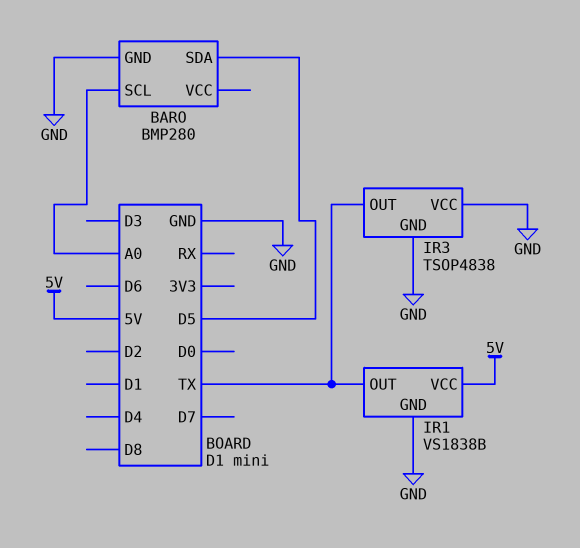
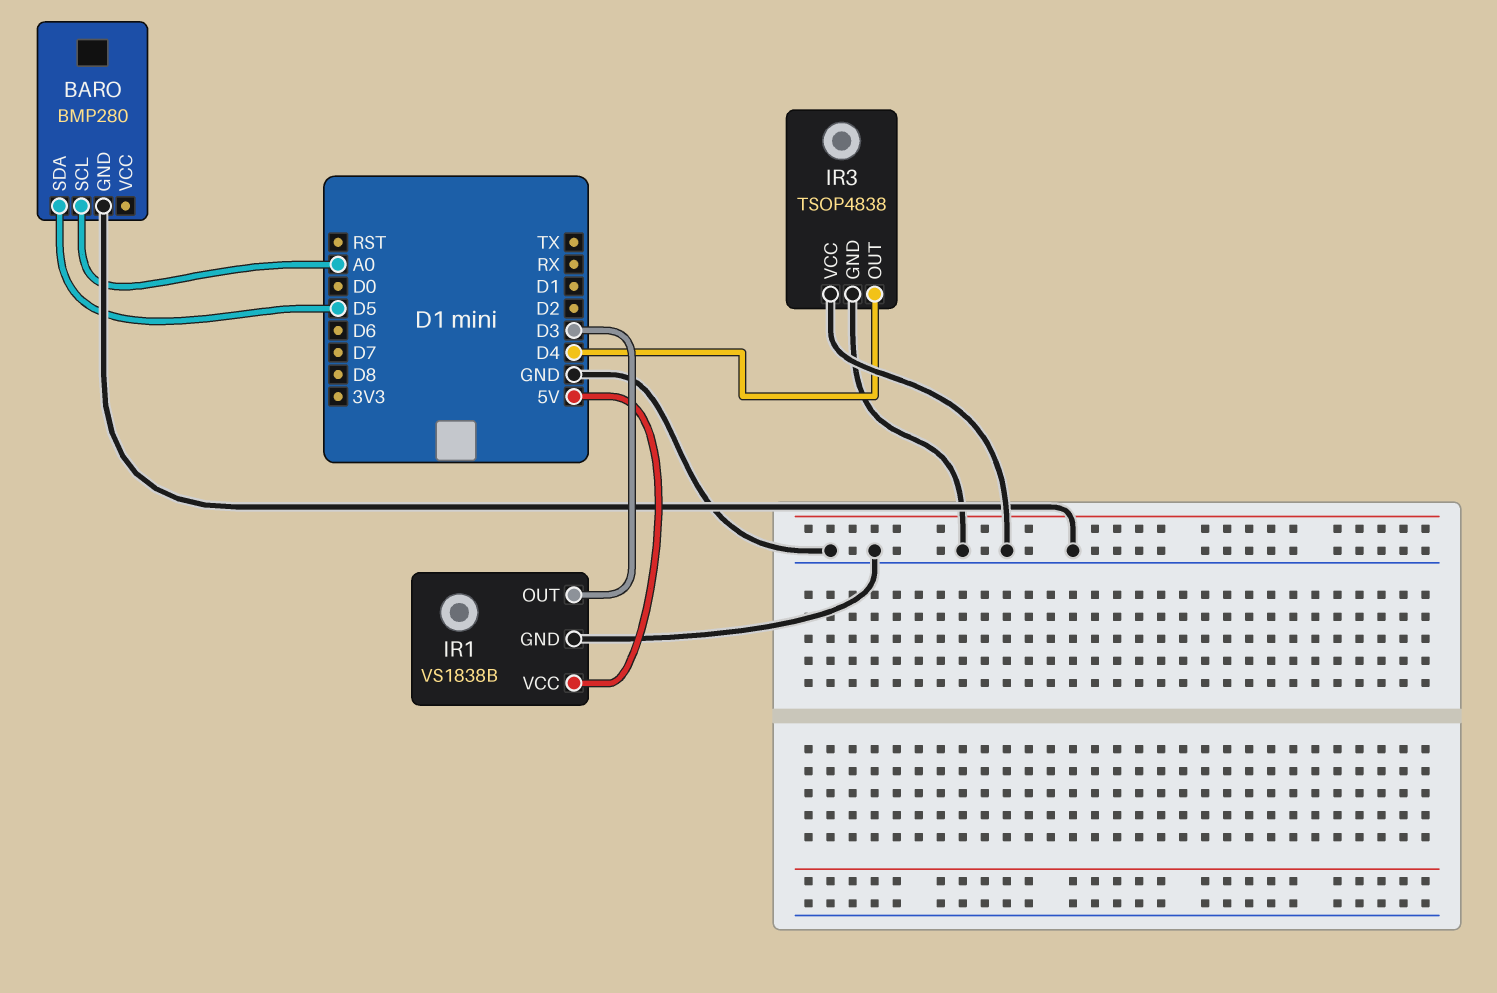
IR1 pin OUT: TX -> D3
IR3 pin OUT: TX -> D4

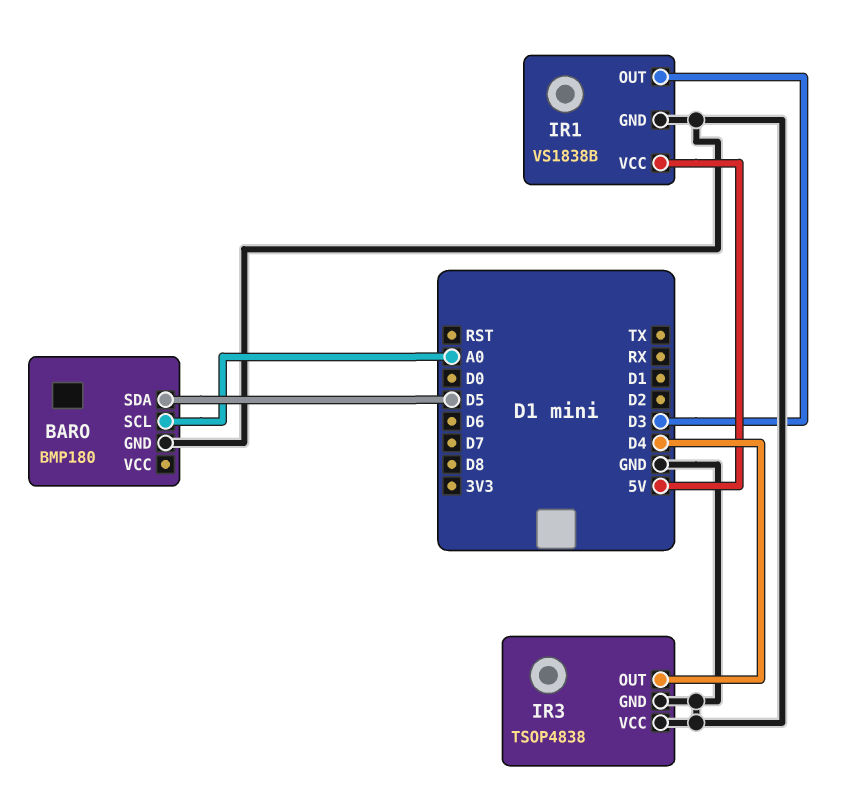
BARO: BMP280 -> BMP180

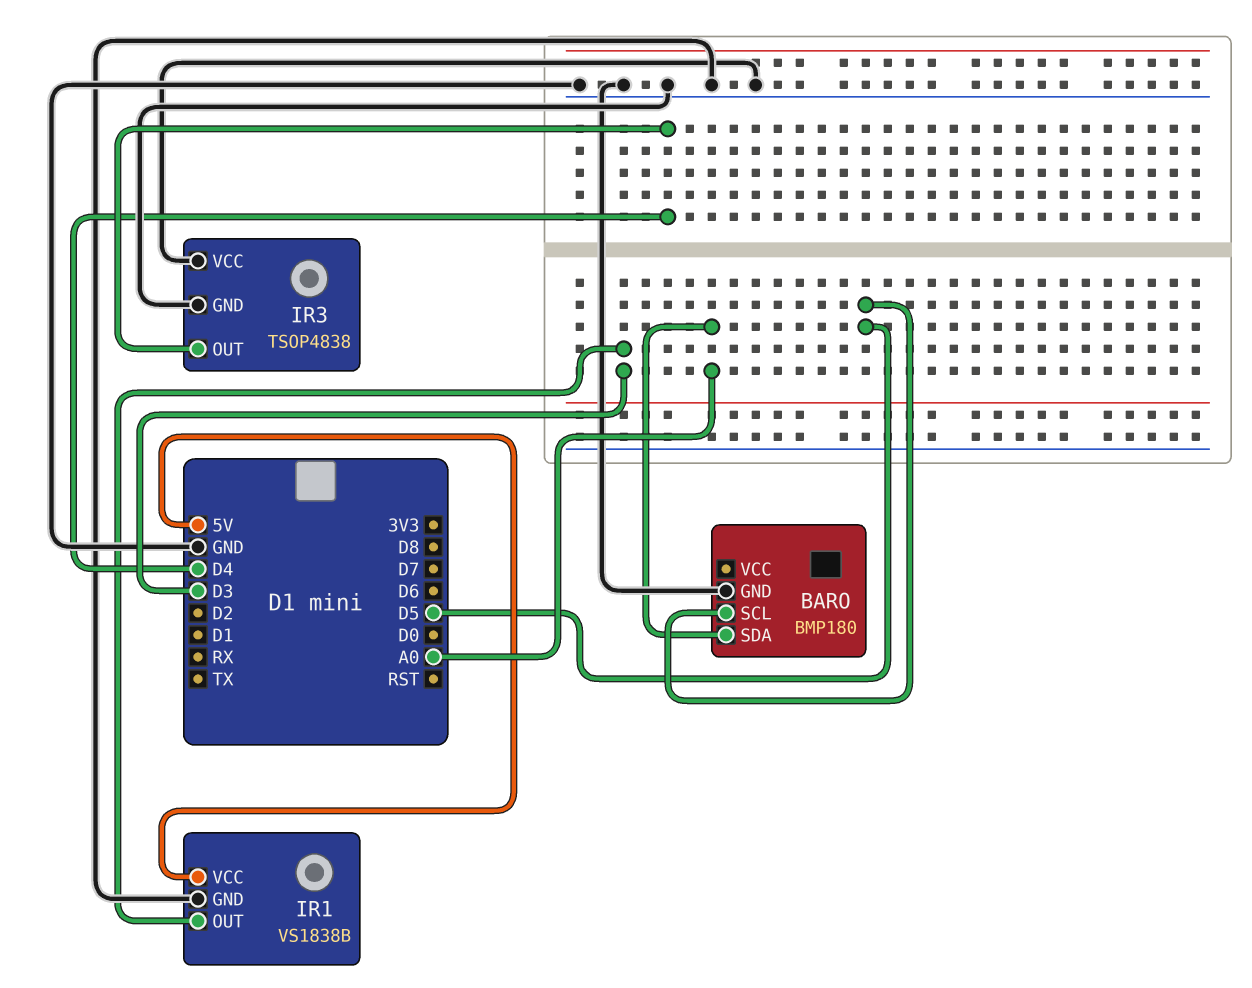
BARO pin SCL: A0 -> D5
BARO pin SDA: D5 -> A0

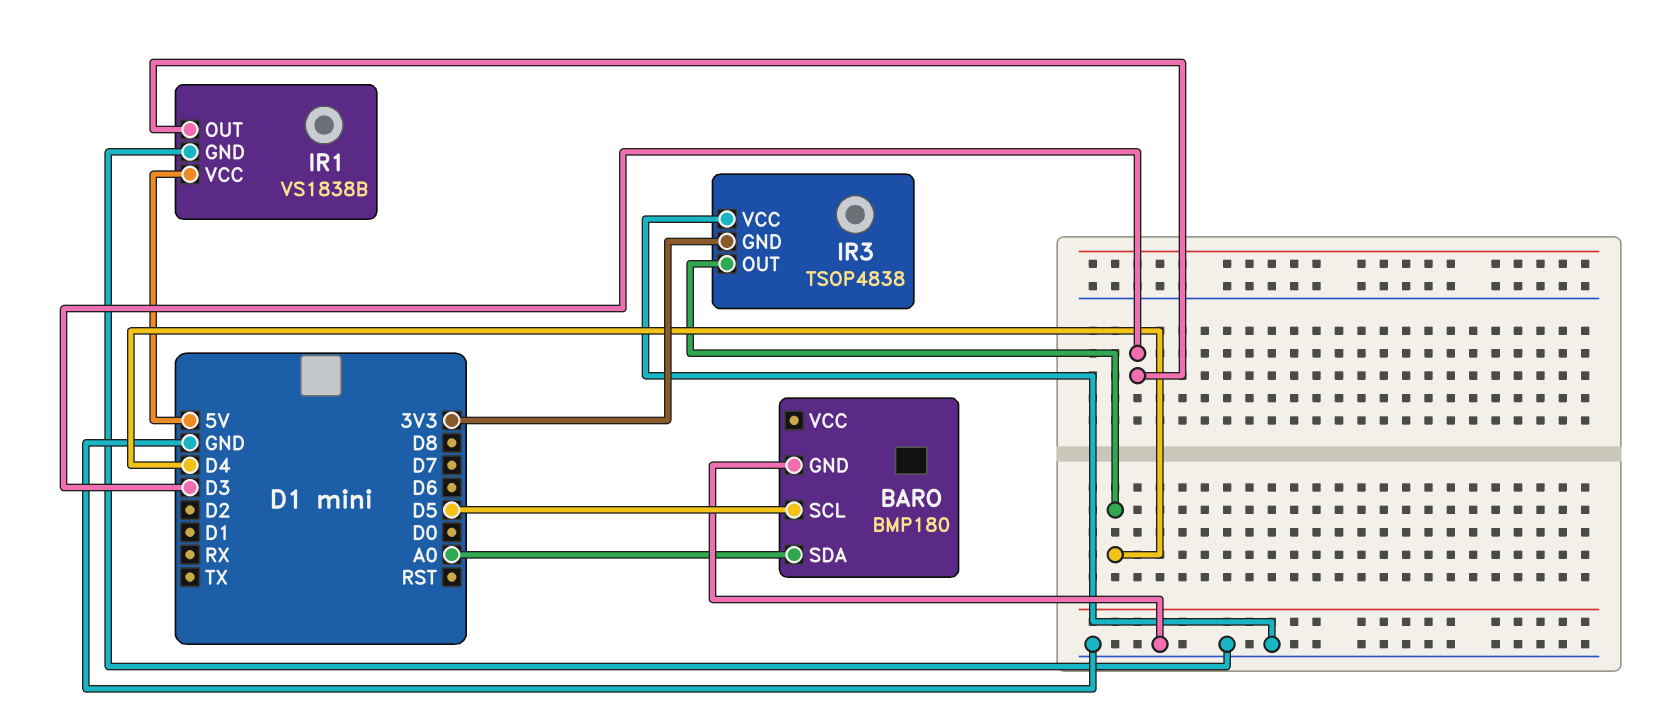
IR3 pin GND: GND -> 3V3

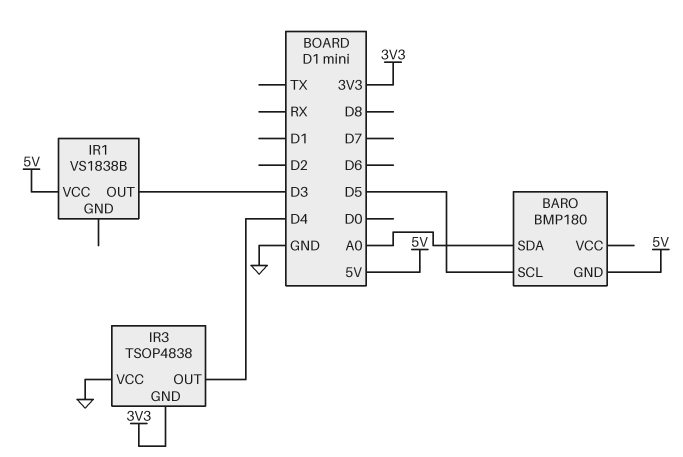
BARO pin GND: GND -> 5V
IR1 pin GND: GND -> none

